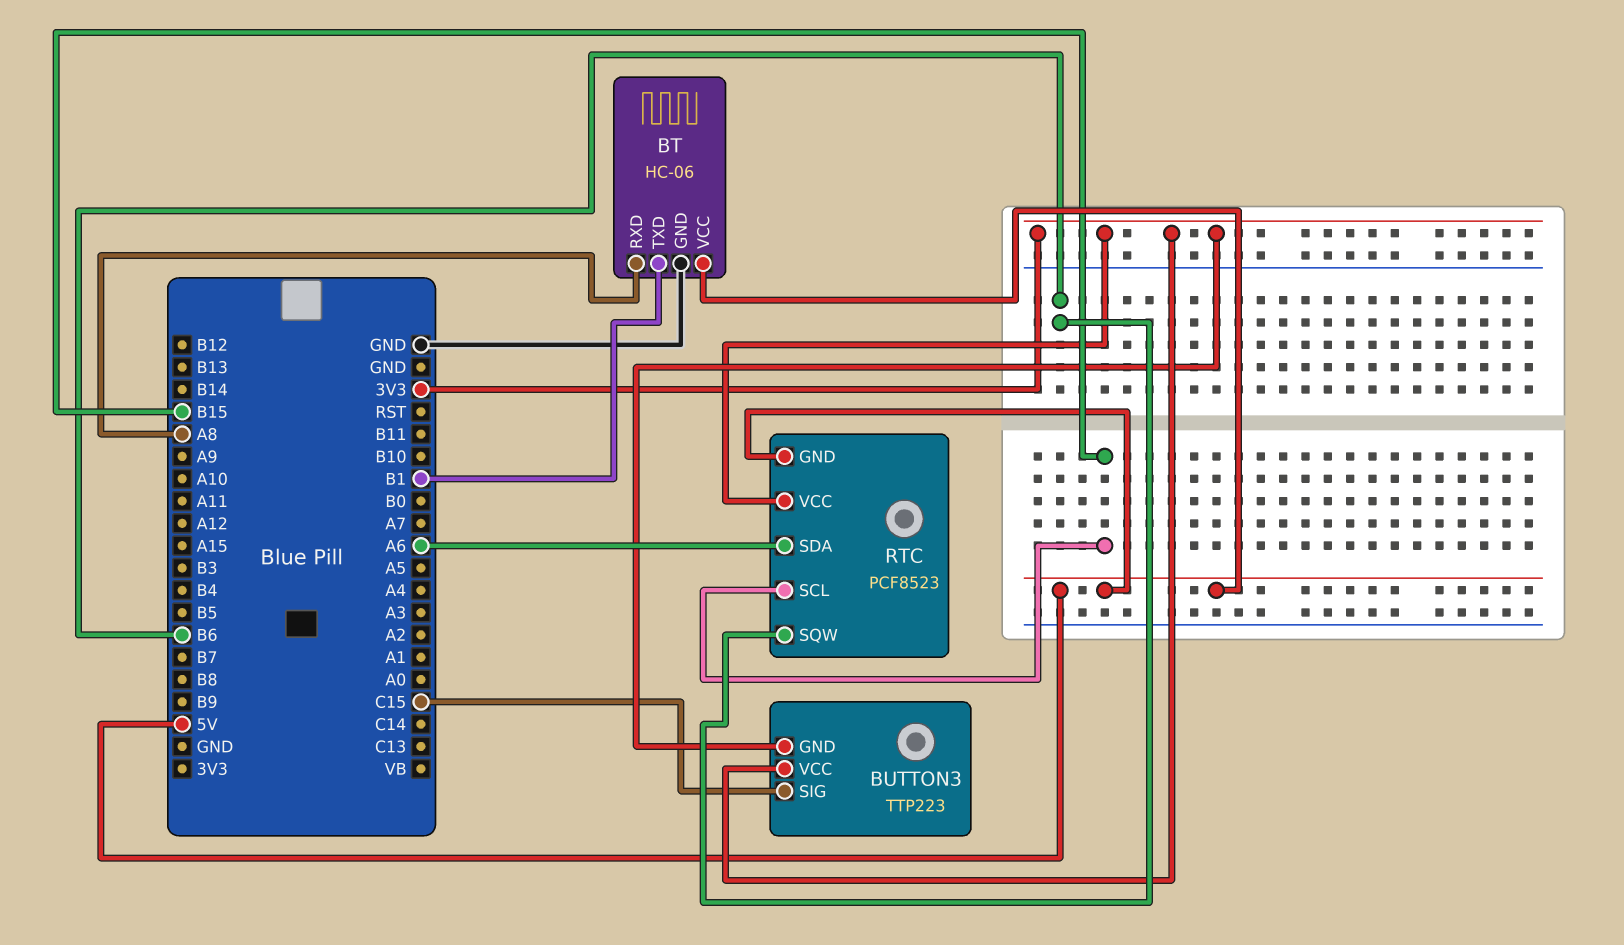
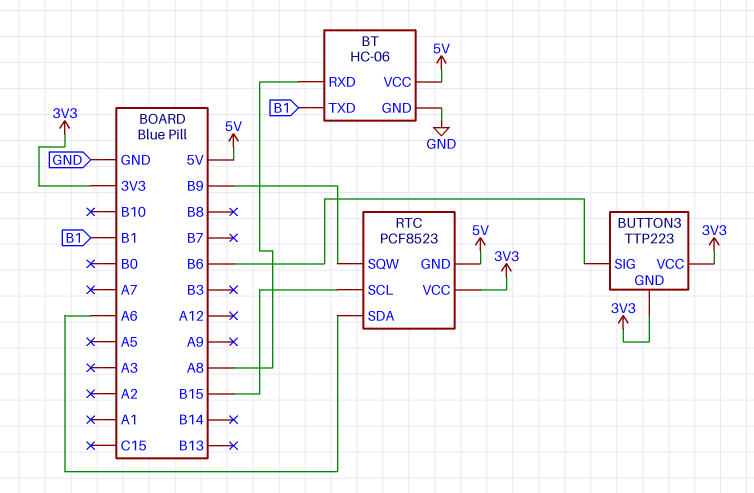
BUTTON3 pin SIG: C15 -> B6
RTC pin SQW: B6 -> B9

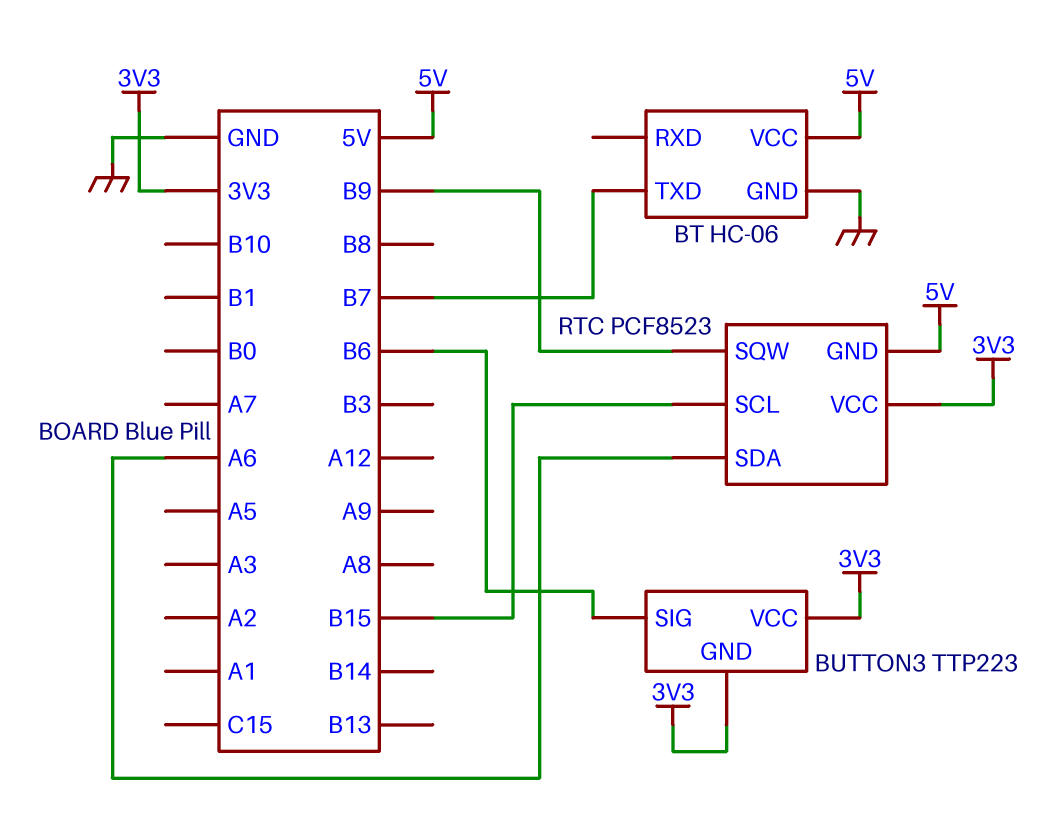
BT pin RXD: A8 -> none
BT pin TXD: B1 -> B7

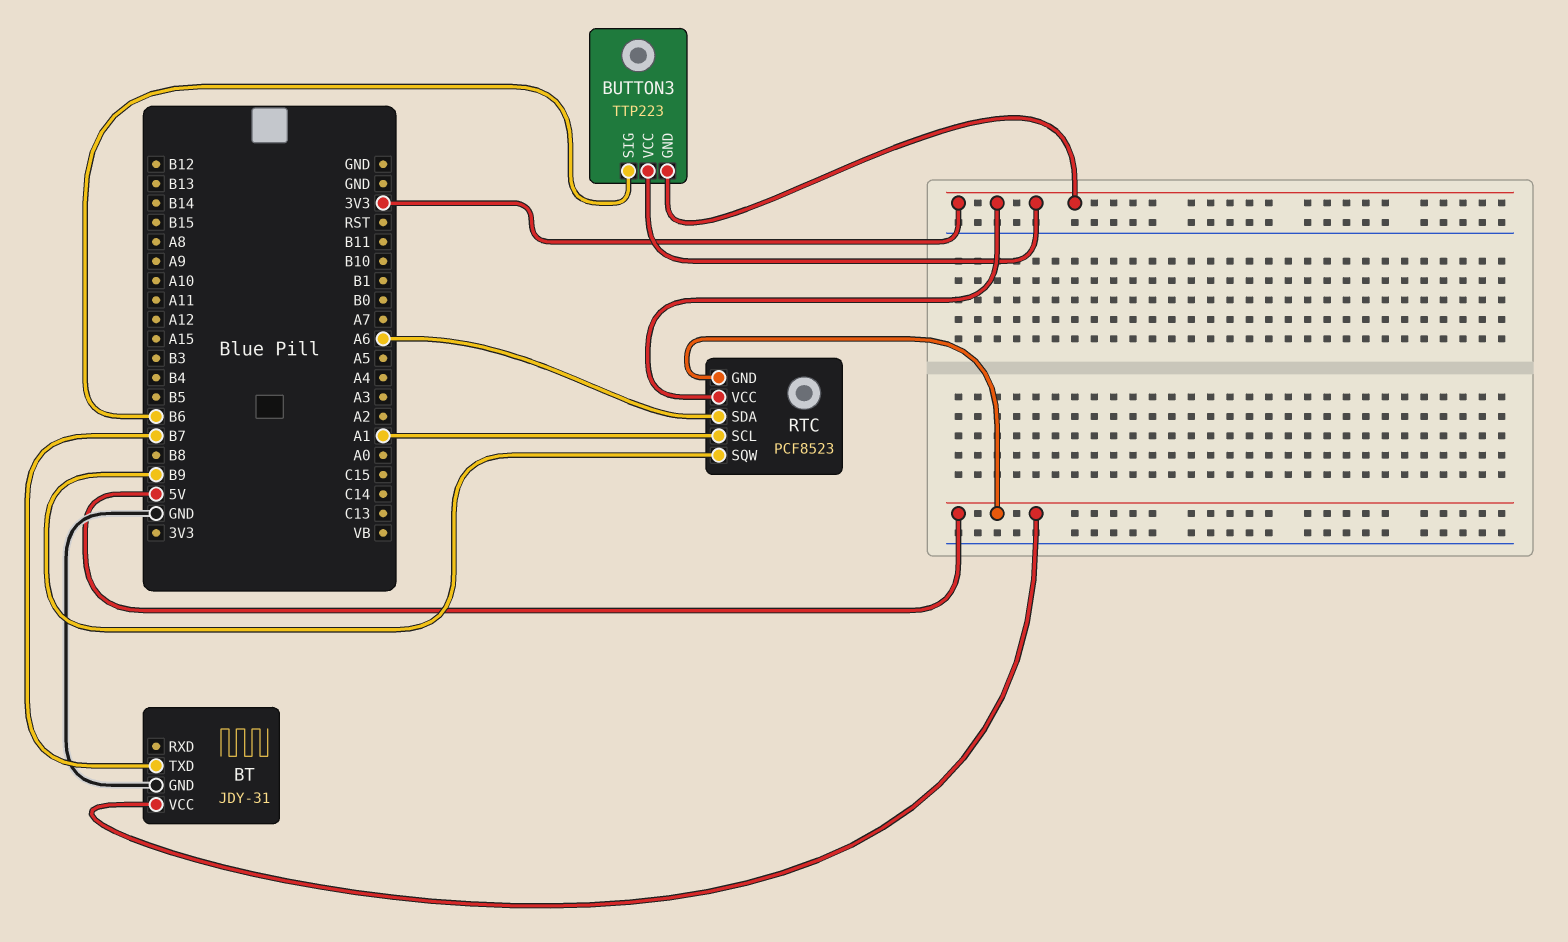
BT: HC-06 -> JDY-31
RTC pin SCL: B15 -> A1

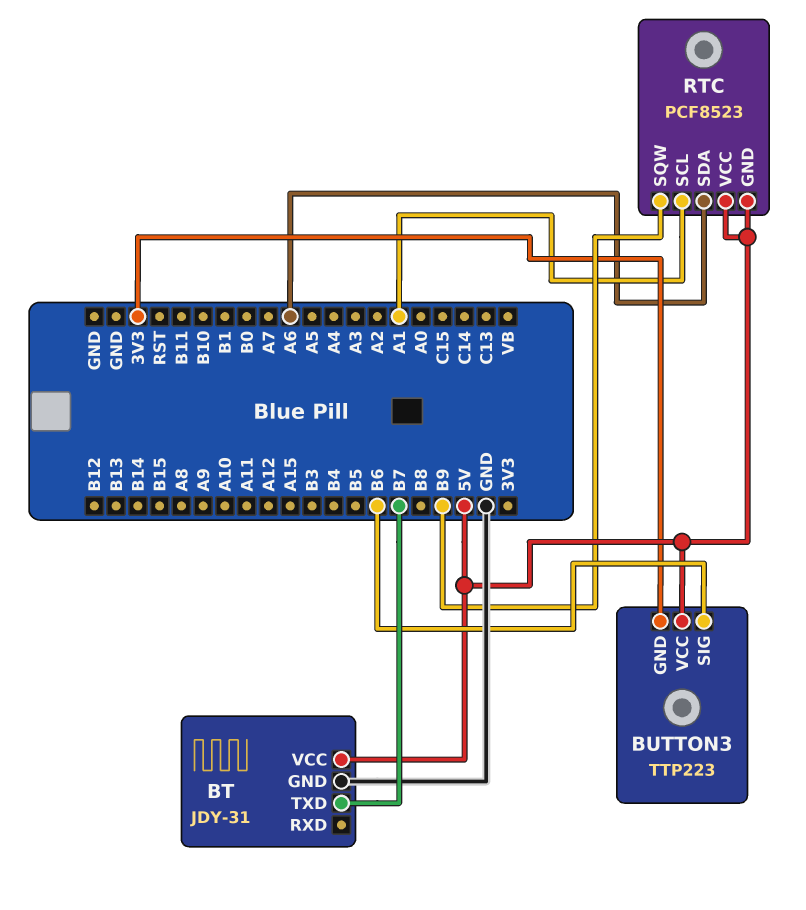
BUTTON3 pin VCC: 3V3 -> 5V
RTC pin VCC: 3V3 -> 5V

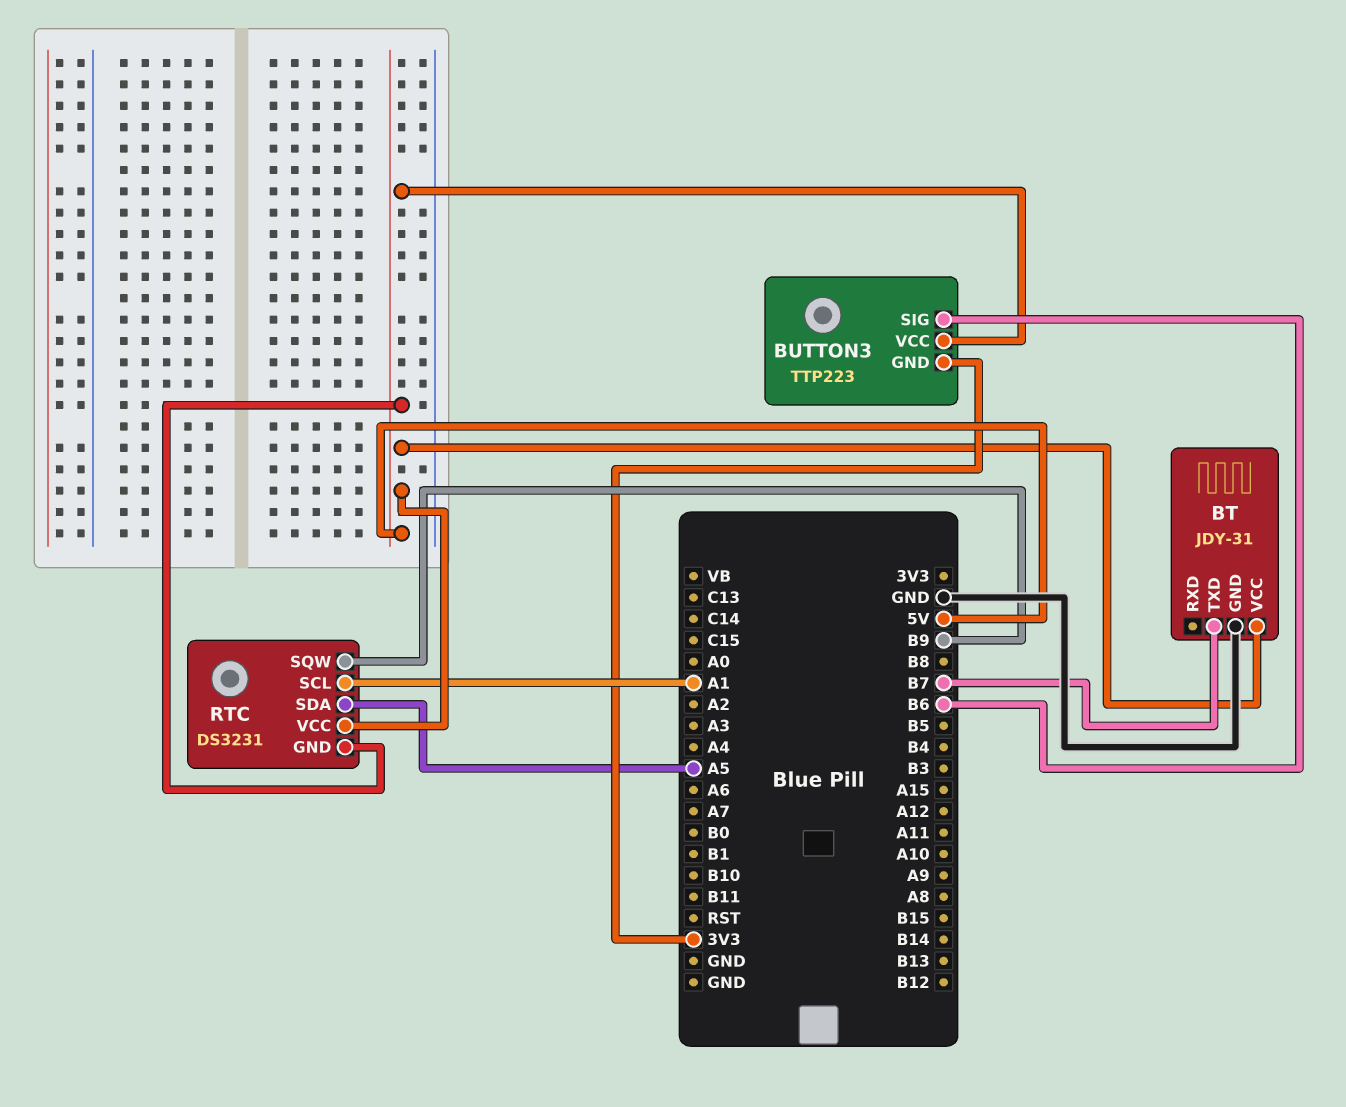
RTC: PCF8523 -> DS3231
RTC pin SDA: A6 -> A5

